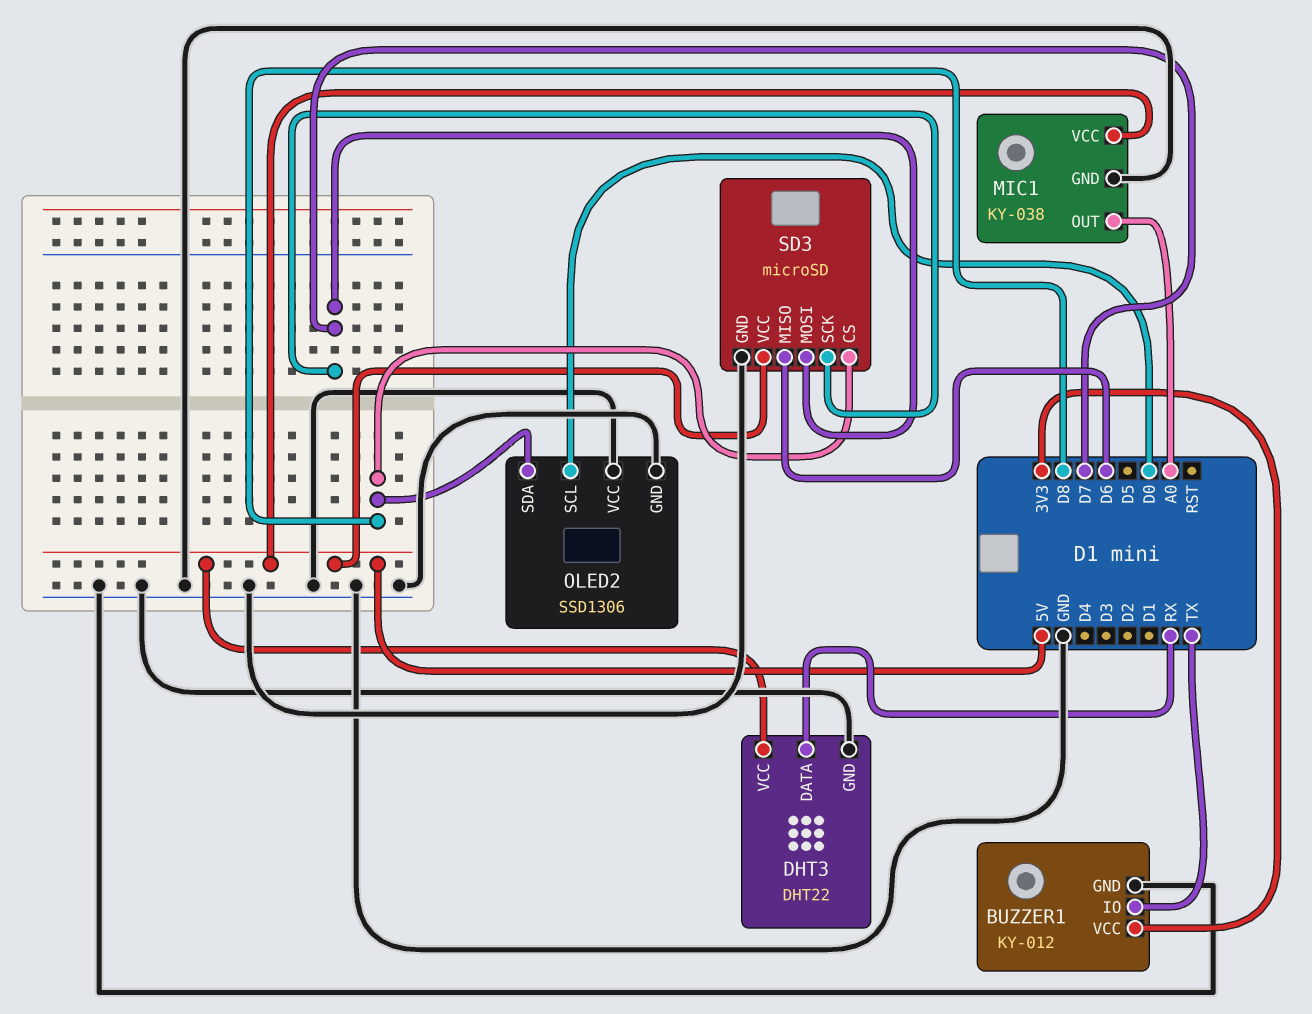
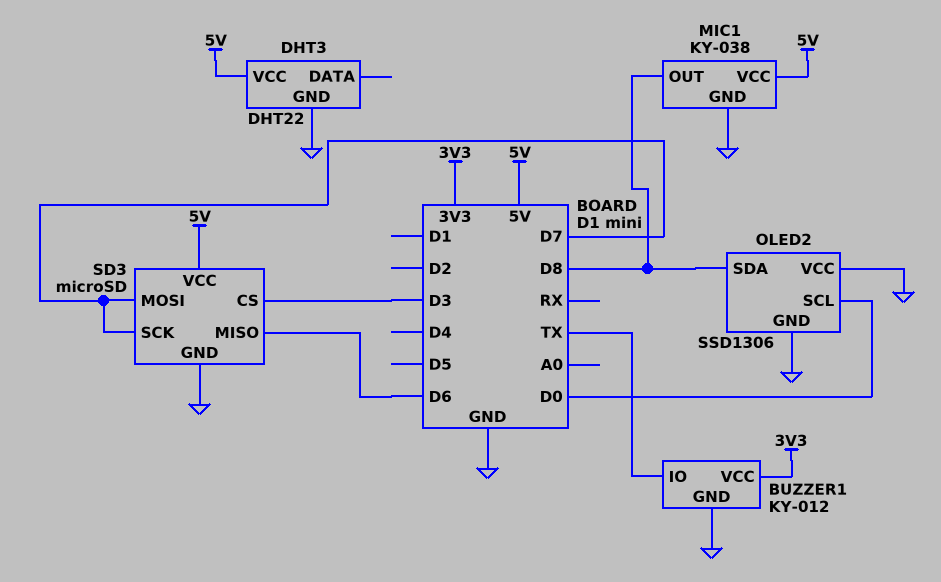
DHT3 pin DATA: RX -> none
MIC1 pin OUT: A0 -> D8
SD3 pin CS: D8 -> D3

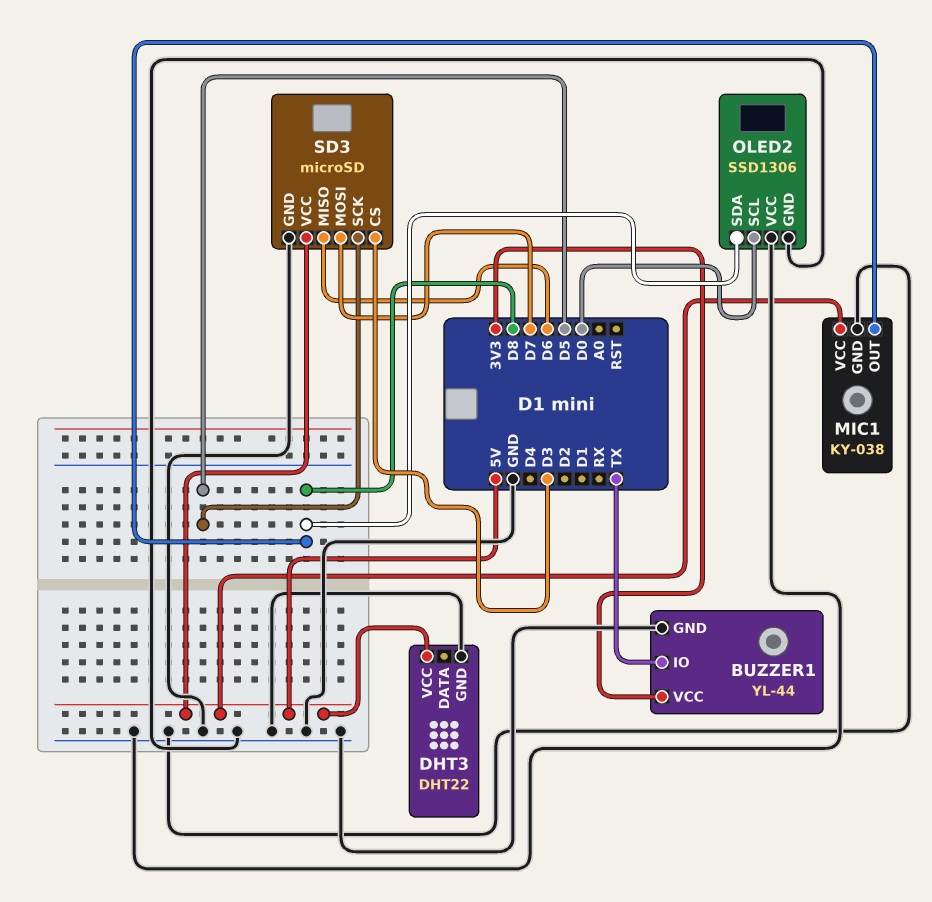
BUZZER1: KY-012 -> YL-44
SD3 pin SCK: D7 -> D5

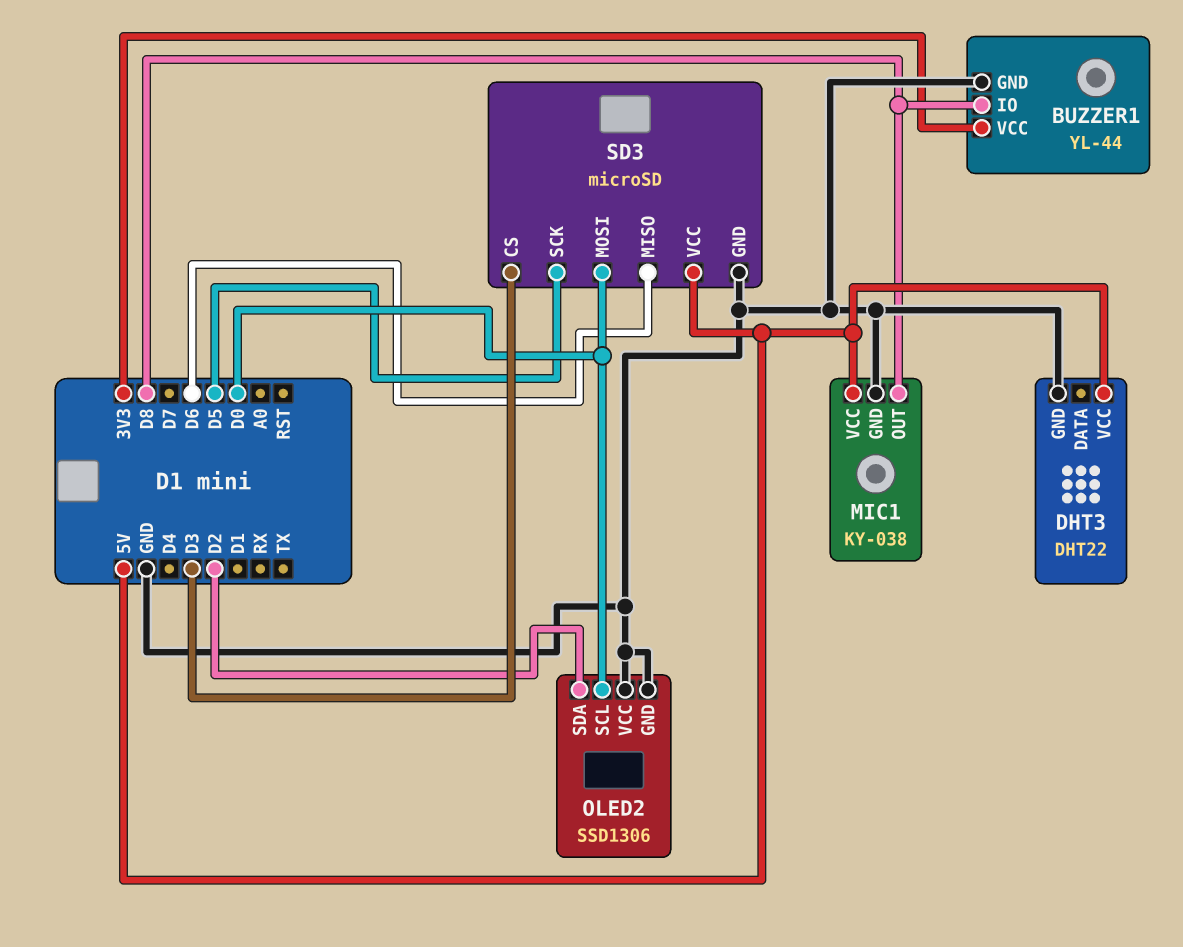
BUZZER1 pin IO: TX -> D8
OLED2 pin SDA: D8 -> D2
SD3 pin MOSI: D7 -> D0

